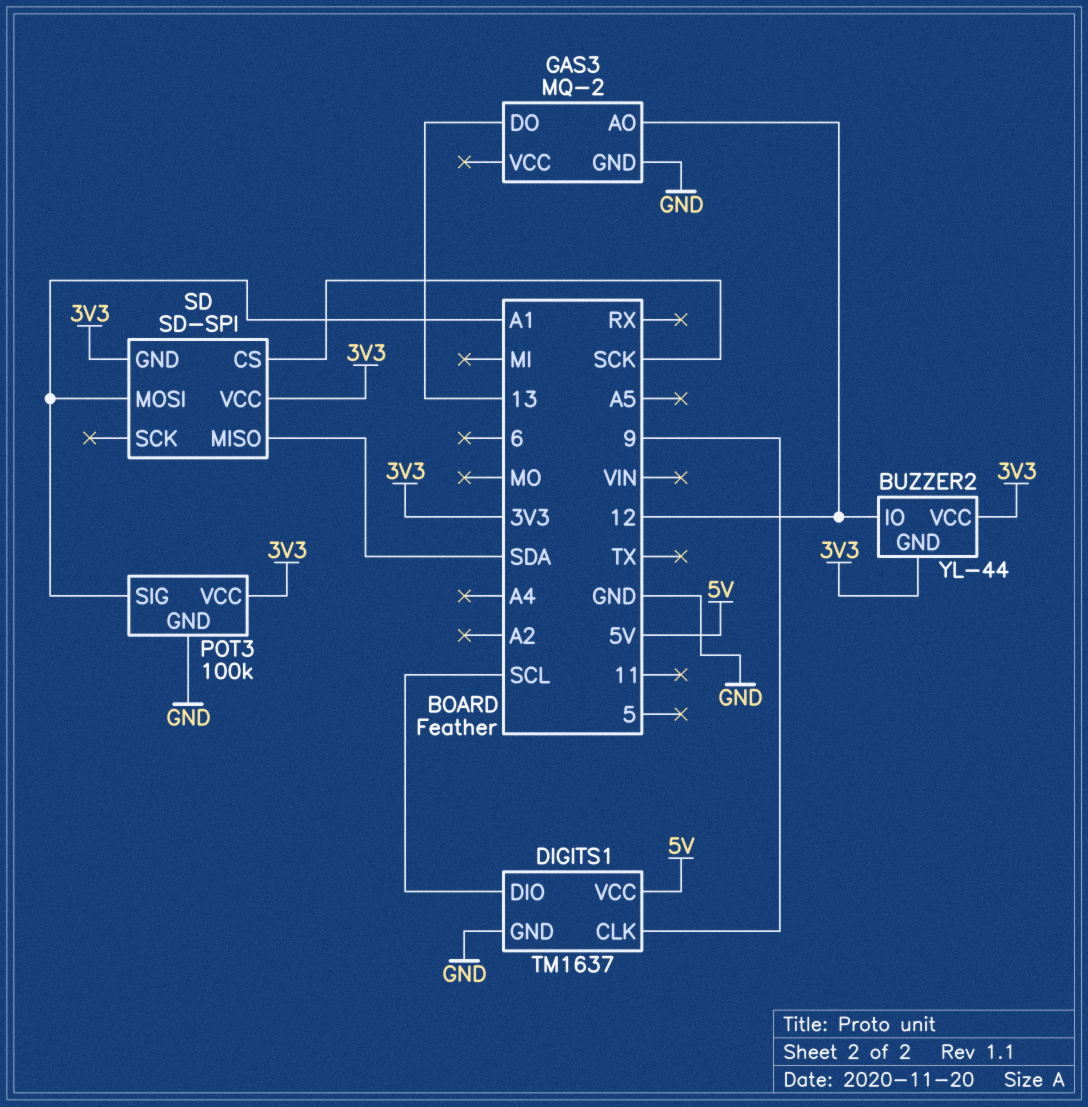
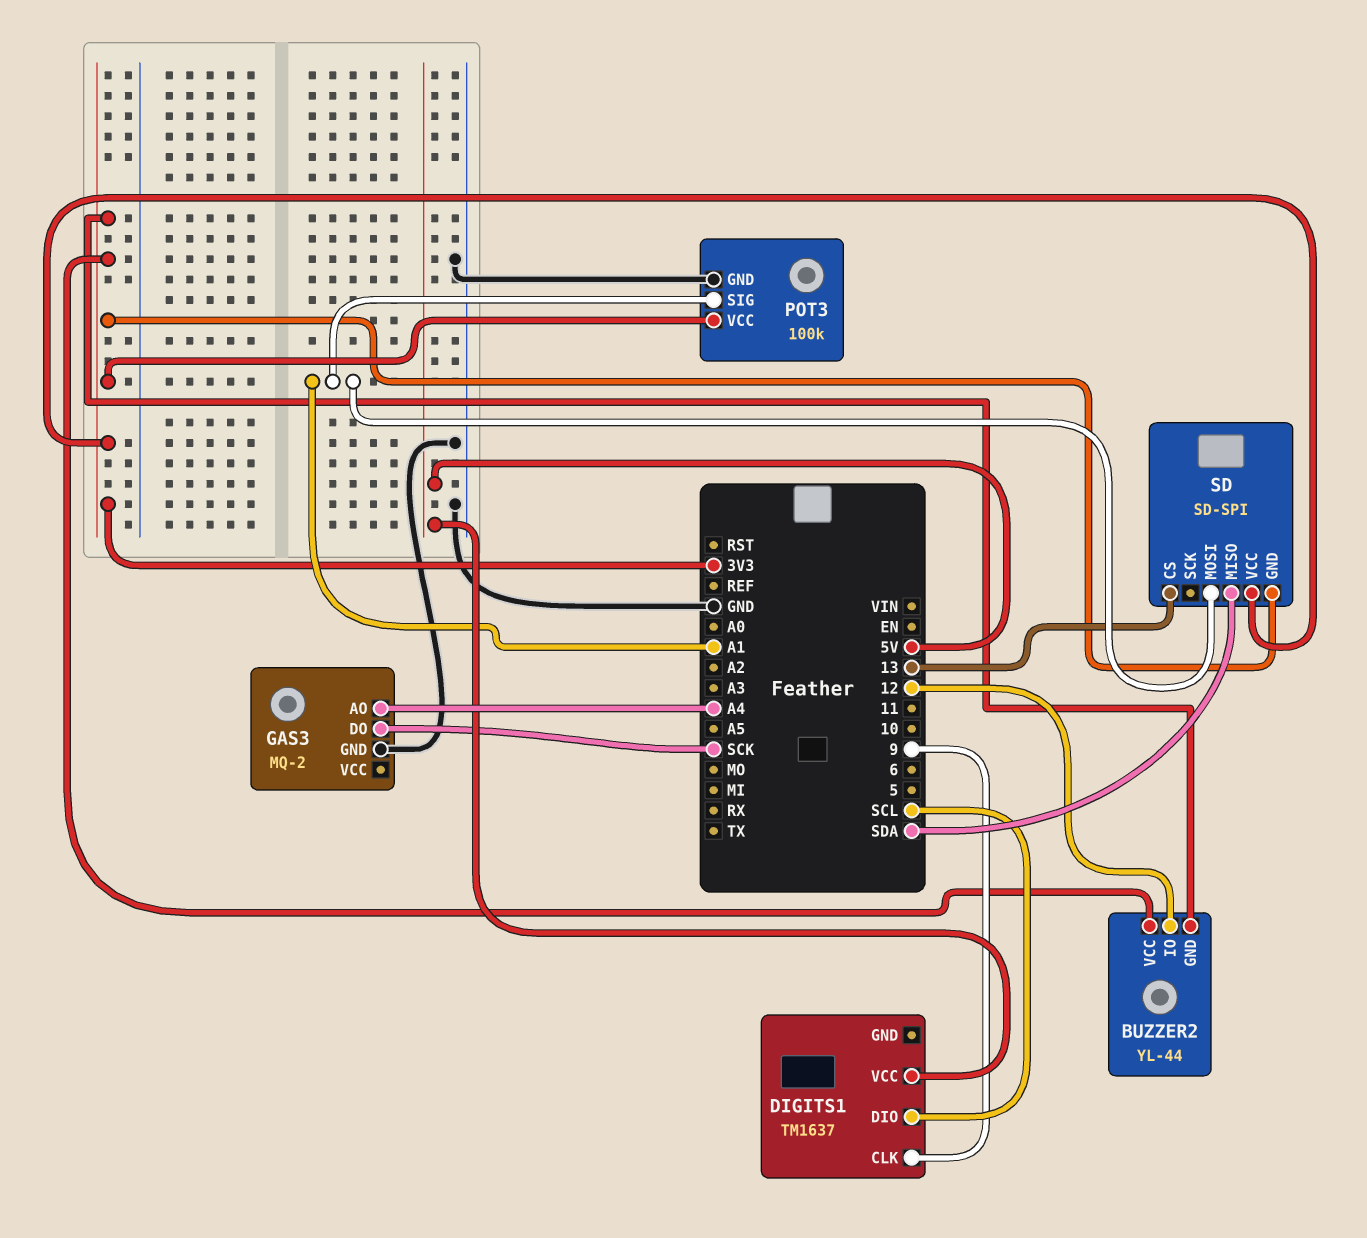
DIGITS1 pin GND: GND -> none
GAS3 pin AO: 12 -> A4
GAS3 pin DO: 13 -> SCK
SD pin CS: SCK -> 13

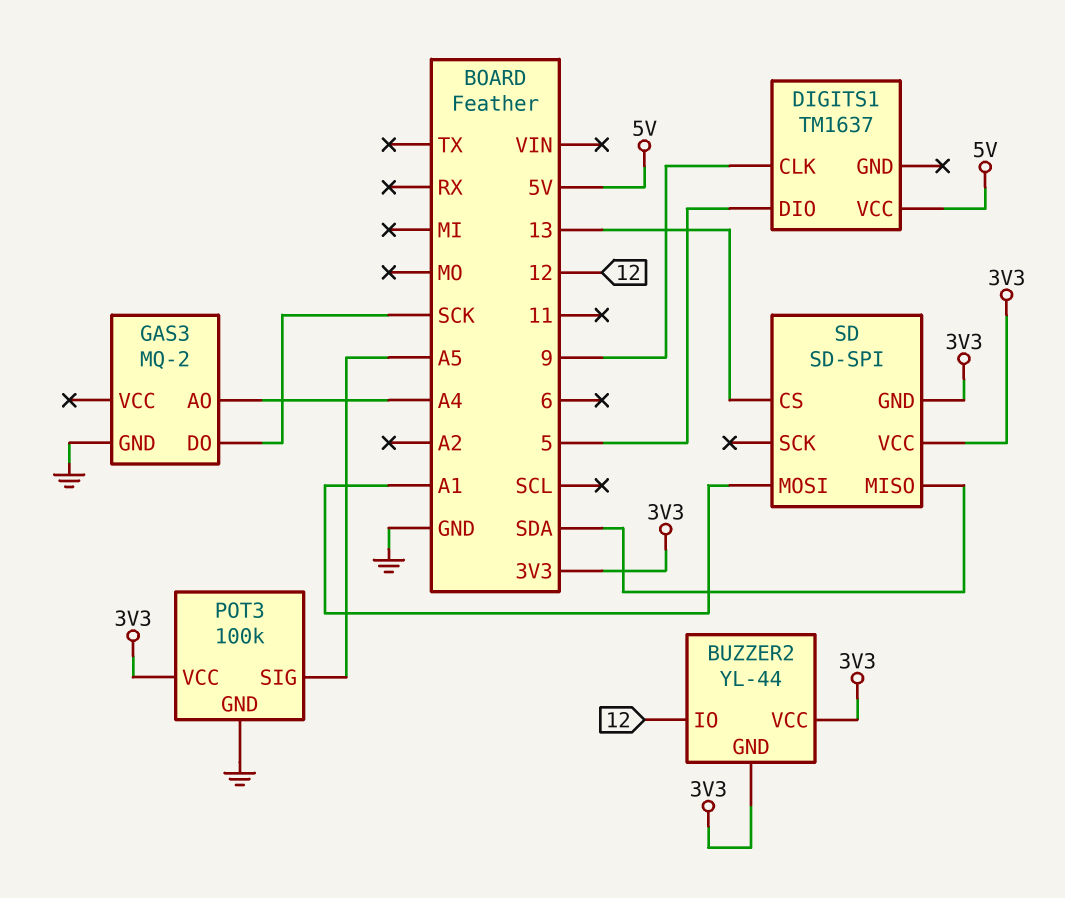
DIGITS1 pin DIO: SCL -> 5
POT3 pin SIG: A1 -> A5

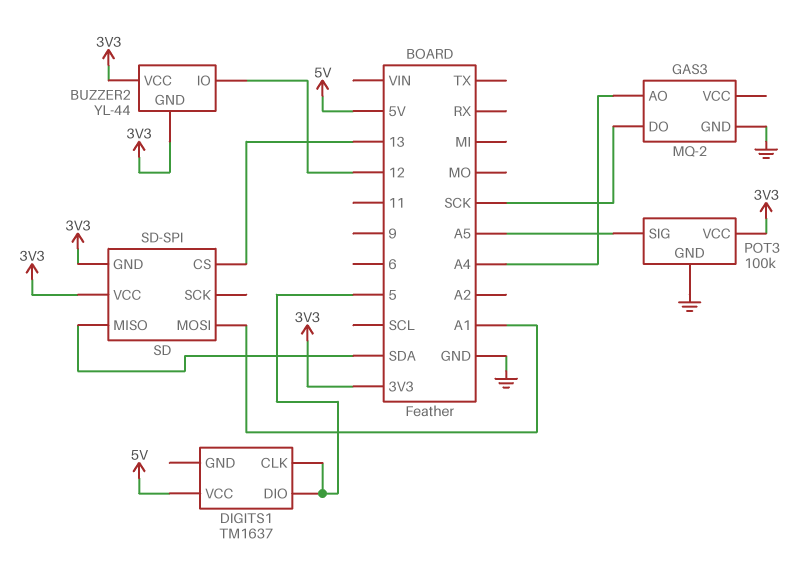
DIGITS1 pin CLK: 9 -> 5

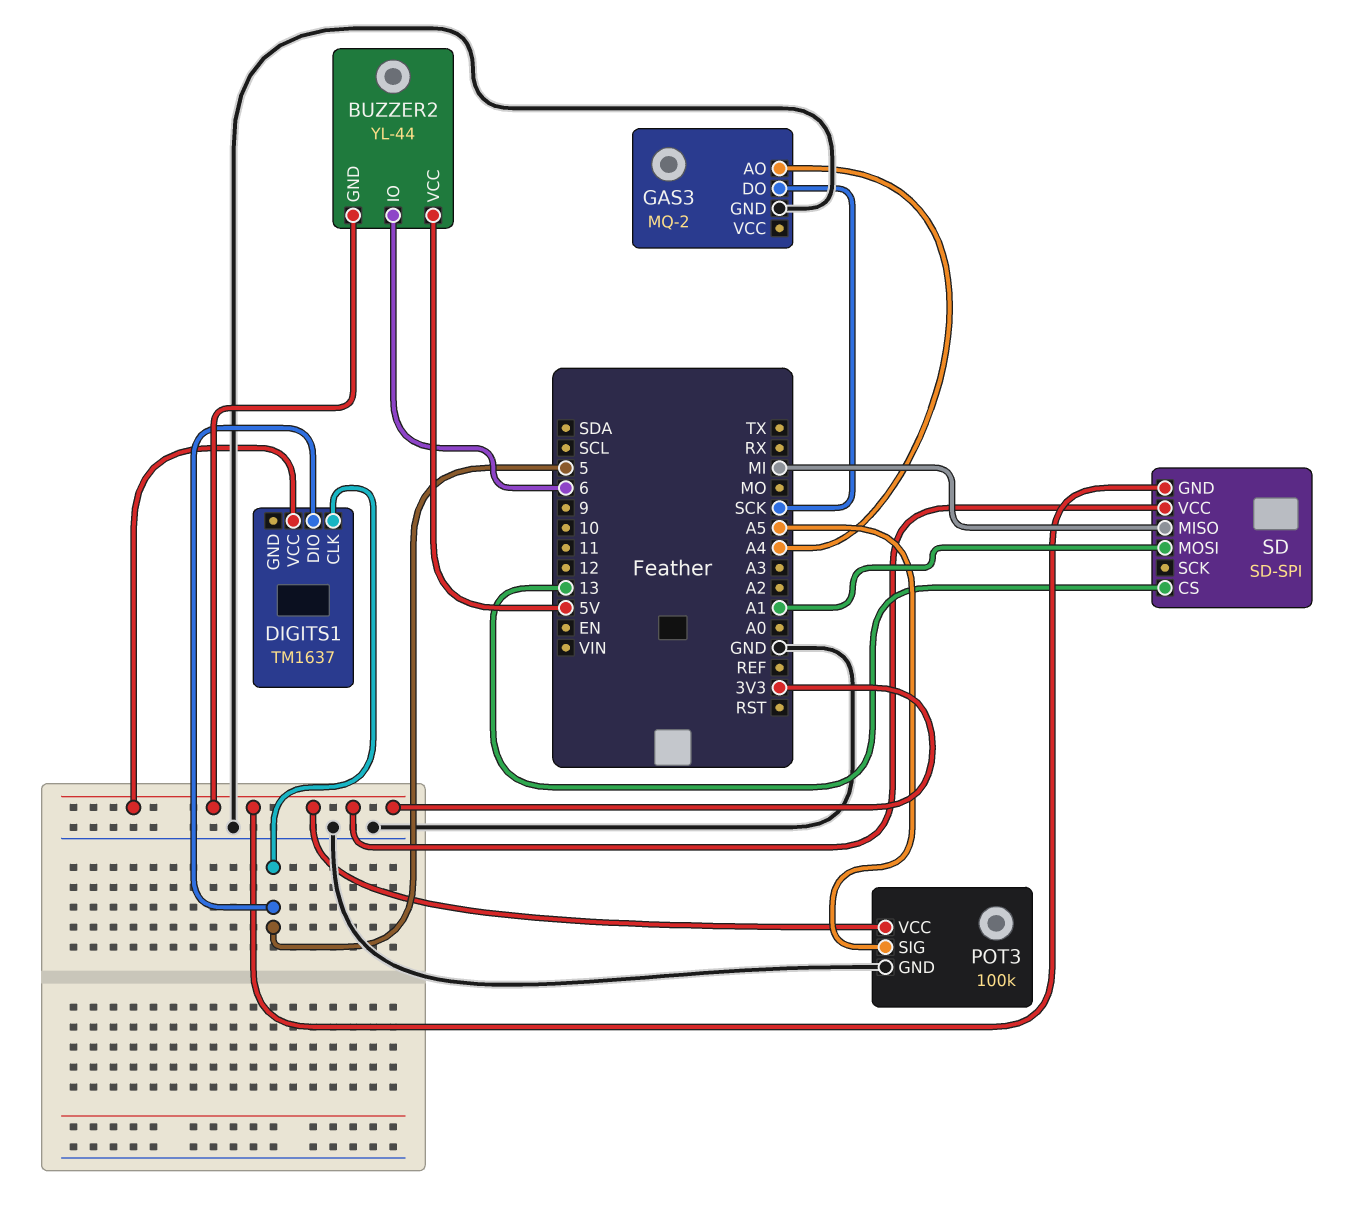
BUZZER2 pin IO: 12 -> 6
BUZZER2 pin VCC: 3V3 -> 5V
DIGITS1 pin VCC: 5V -> 3V3
SD pin MISO: SDA -> MI

